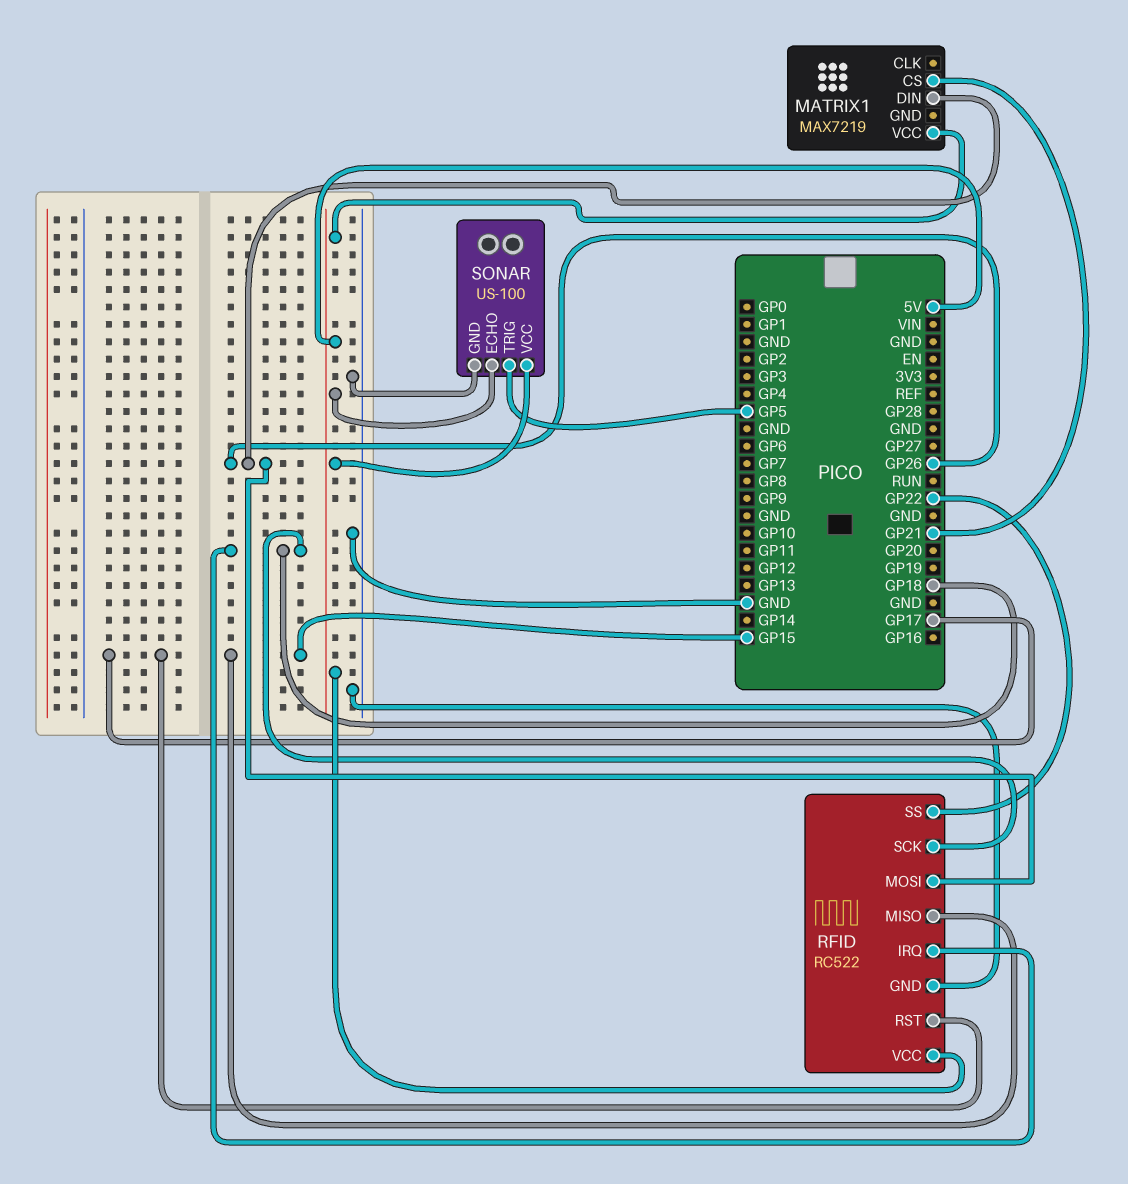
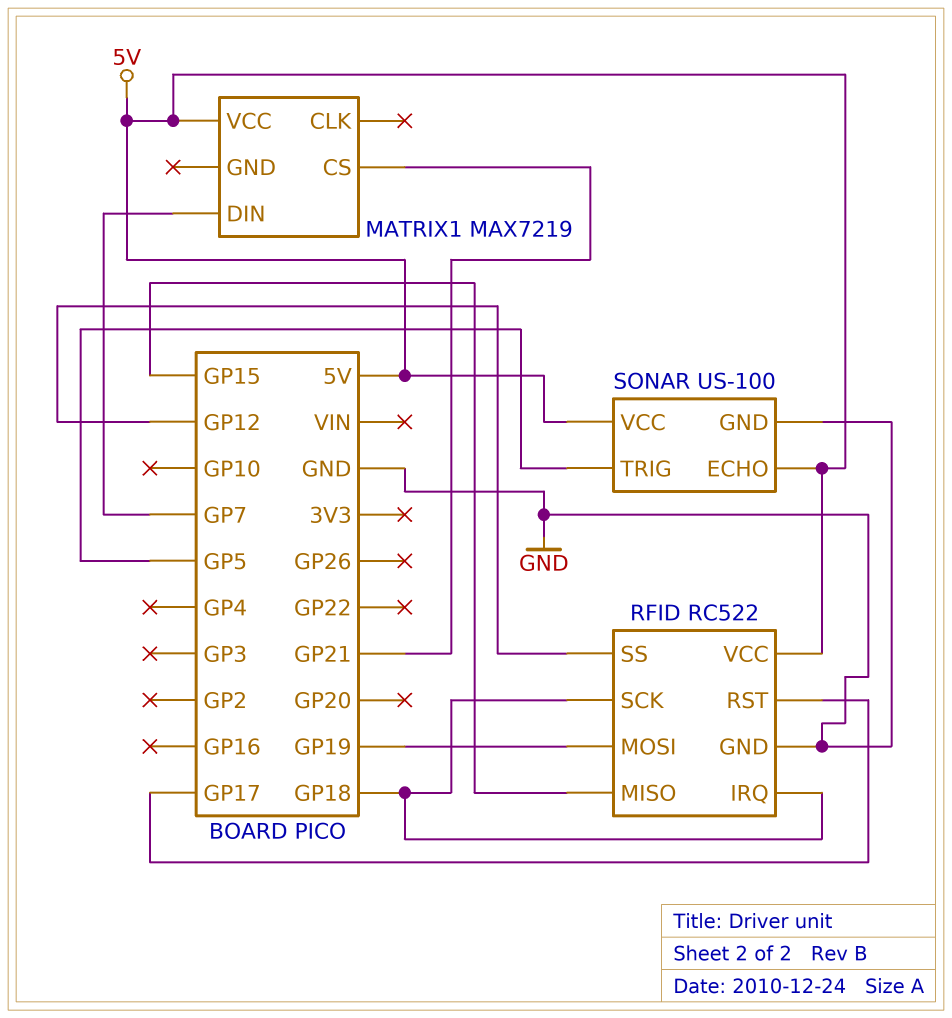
MATRIX1 pin DIN: GP26 -> GP7
RFID pin MOSI: GP26 -> GP19
RFID pin SS: GP22 -> GP12

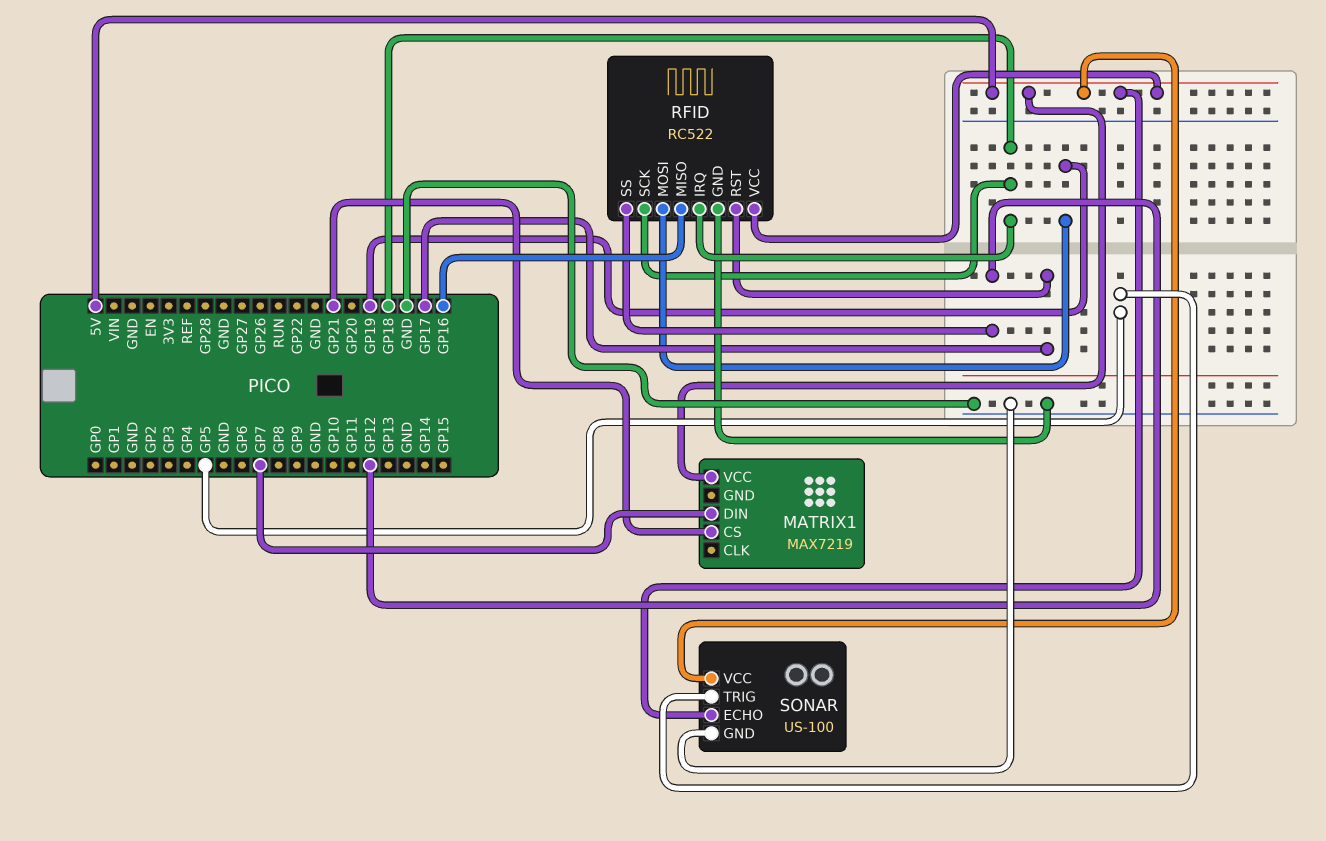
RFID pin MISO: GP15 -> GP16

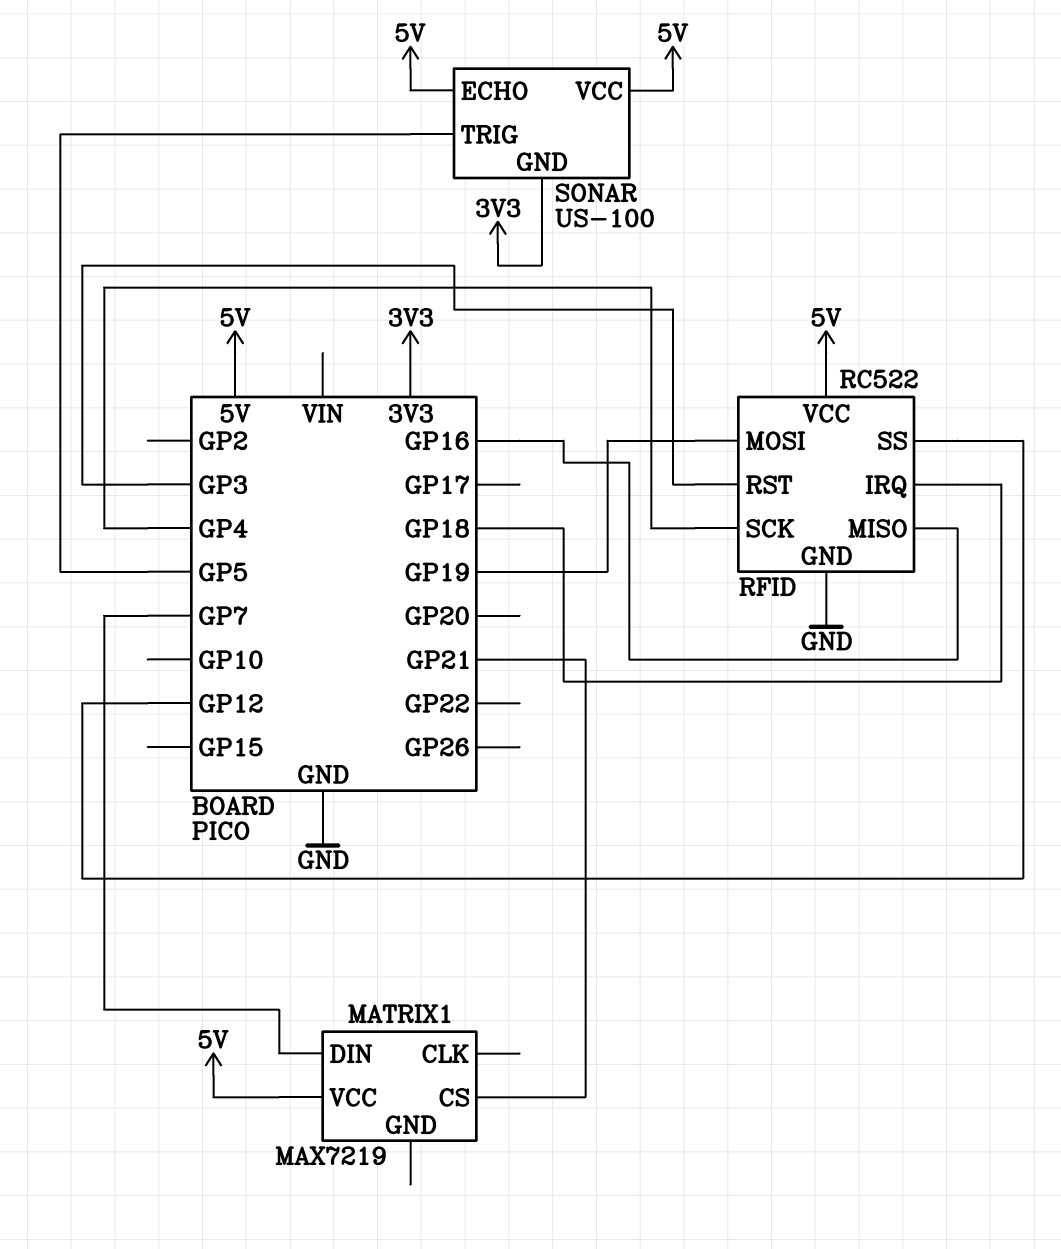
RFID pin RST: GP17 -> GP3
RFID pin SCK: GP18 -> GP4
SONAR pin GND: GND -> 3V3

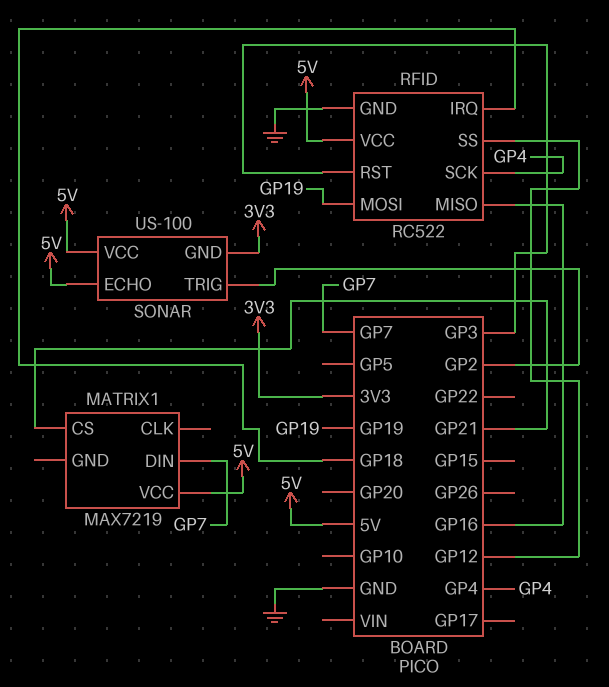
SONAR pin TRIG: GP5 -> GP2

